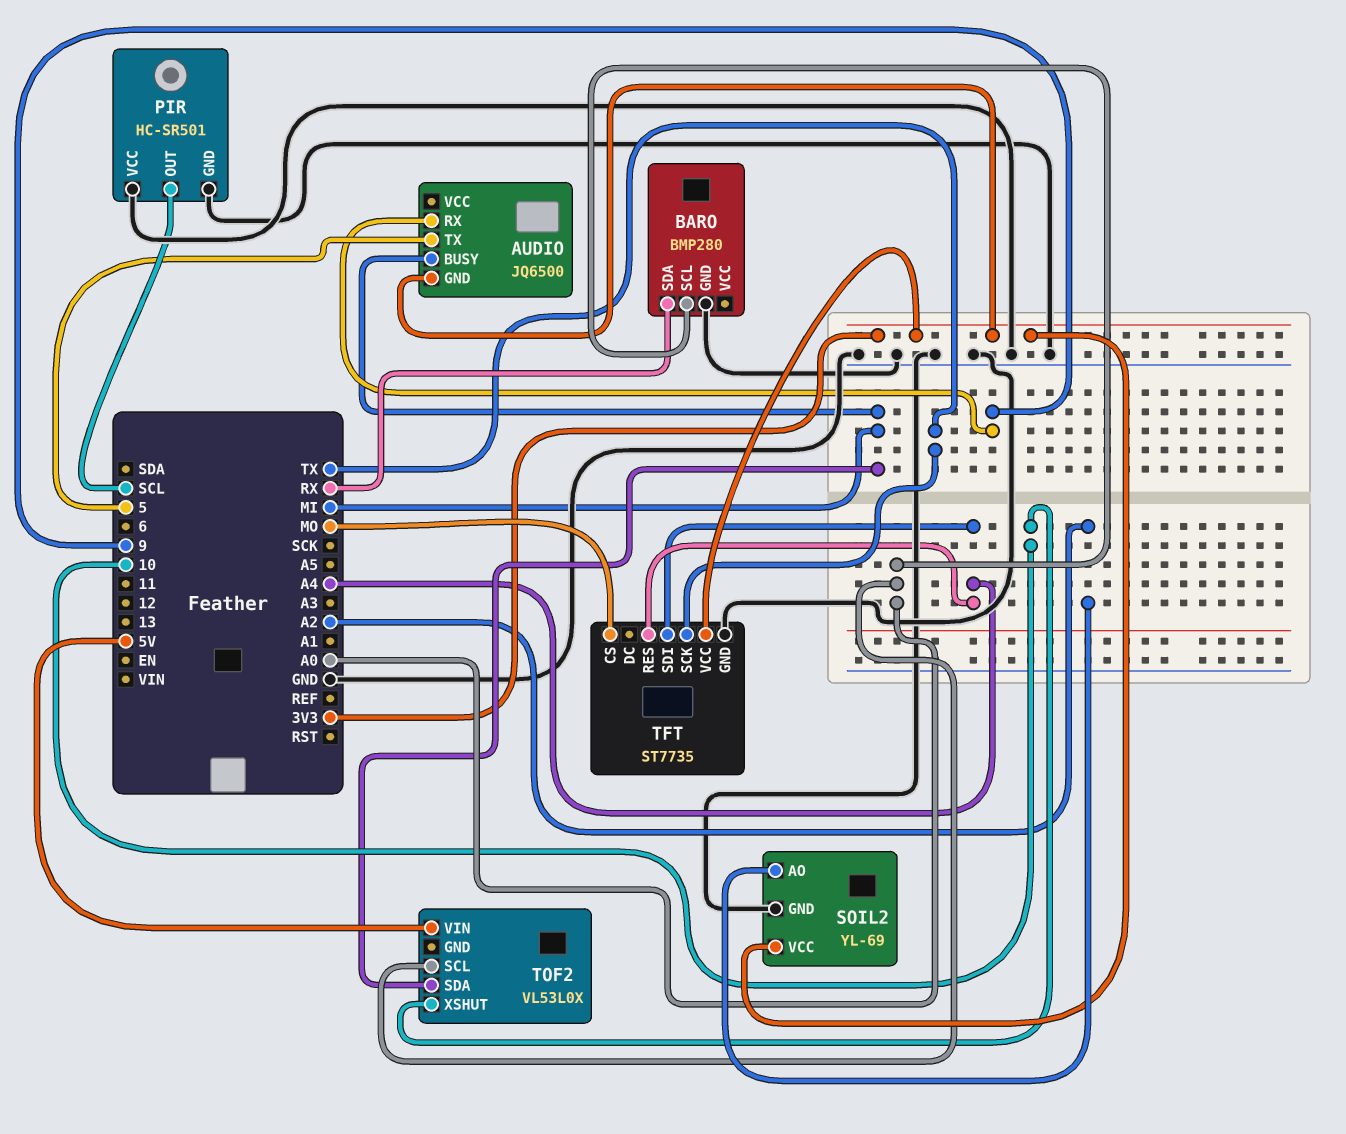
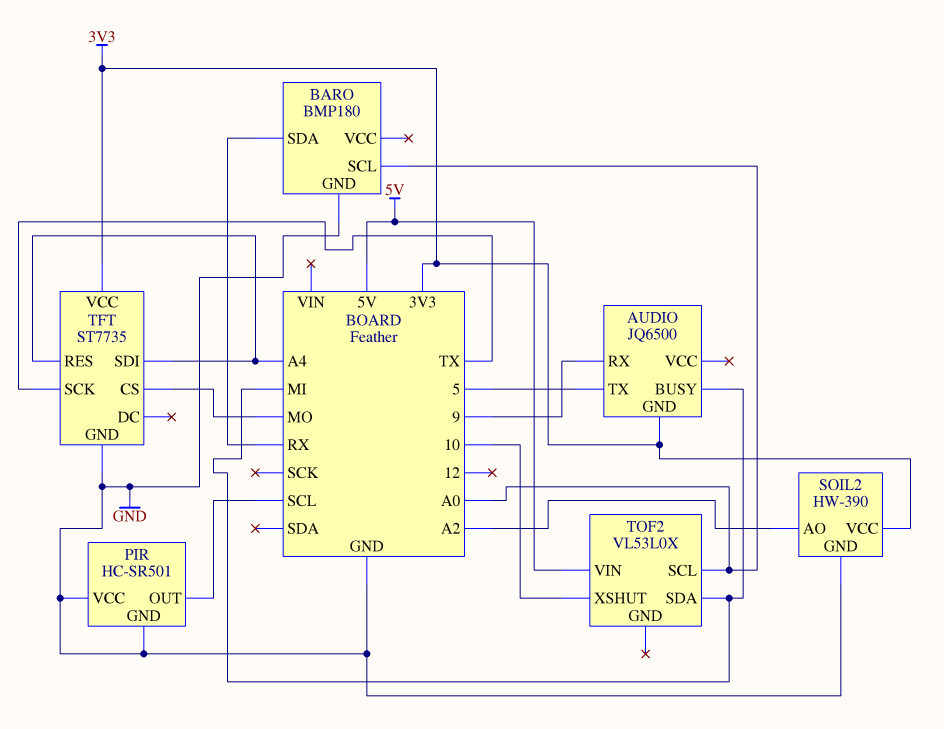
BARO: BMP280 -> BMP180
SOIL2: YL-69 -> HW-390

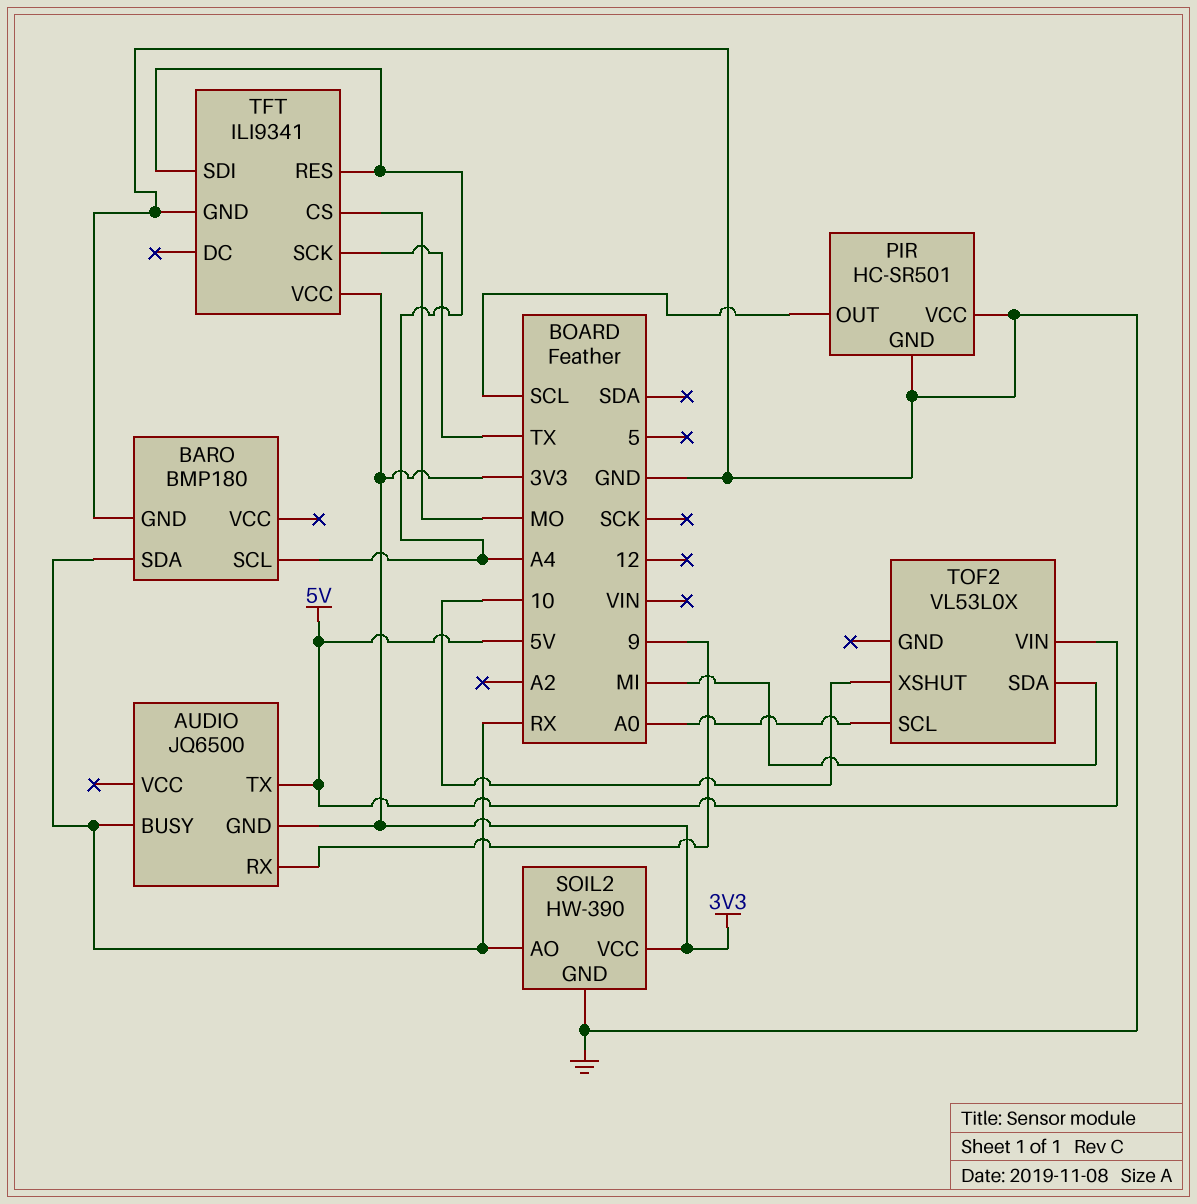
AUDIO pin BUSY: MI -> RX
AUDIO pin TX: 5 -> 5V
BARO pin SCL: A0 -> A4
SOIL2 pin AO: A2 -> RX
TFT: ST7735 -> ILI9341

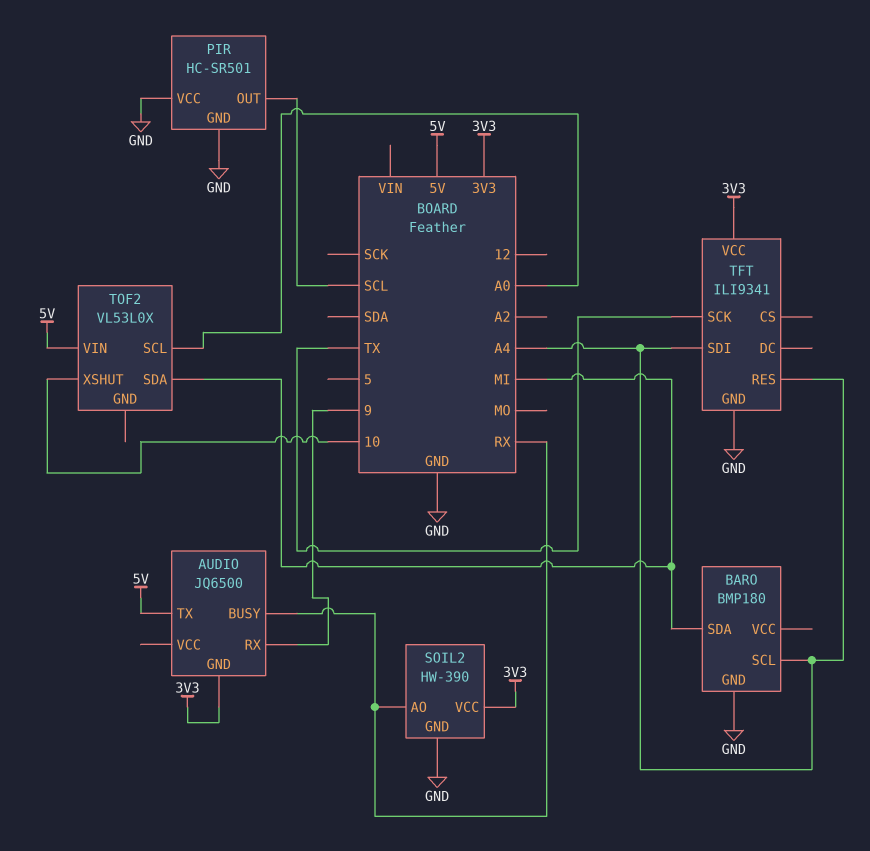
BARO pin SDA: RX -> MI
TFT pin CS: MO -> none

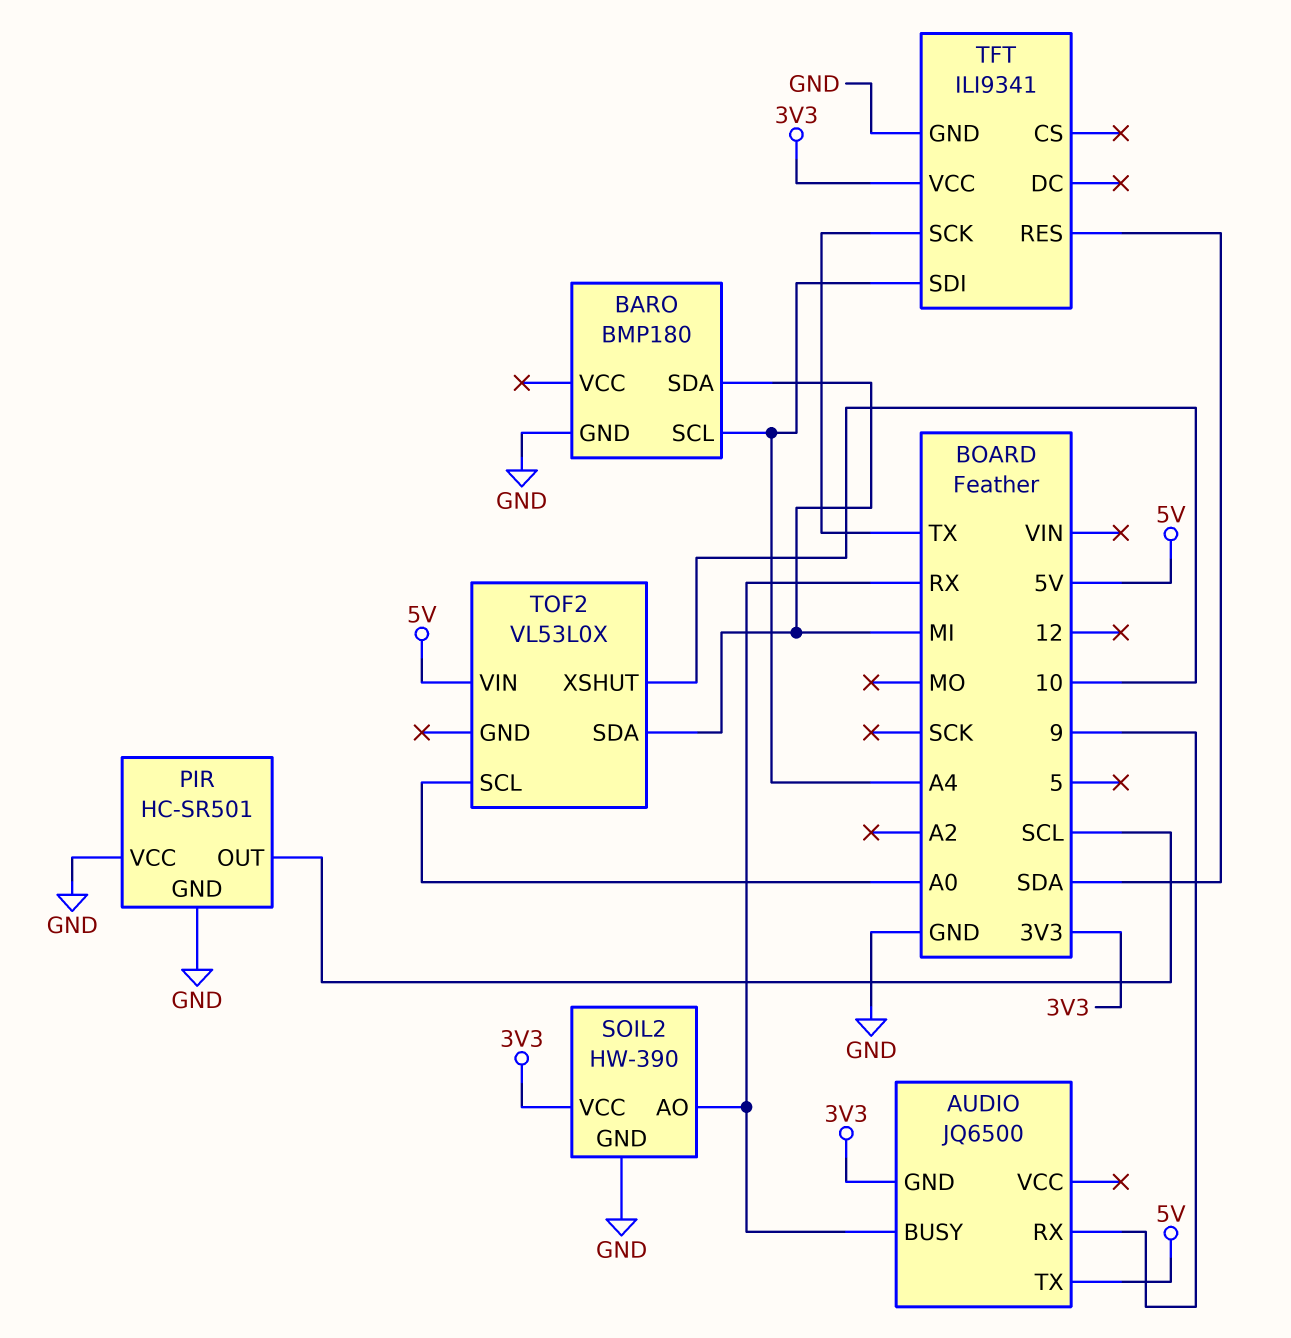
TFT pin RES: A4 -> SDA

